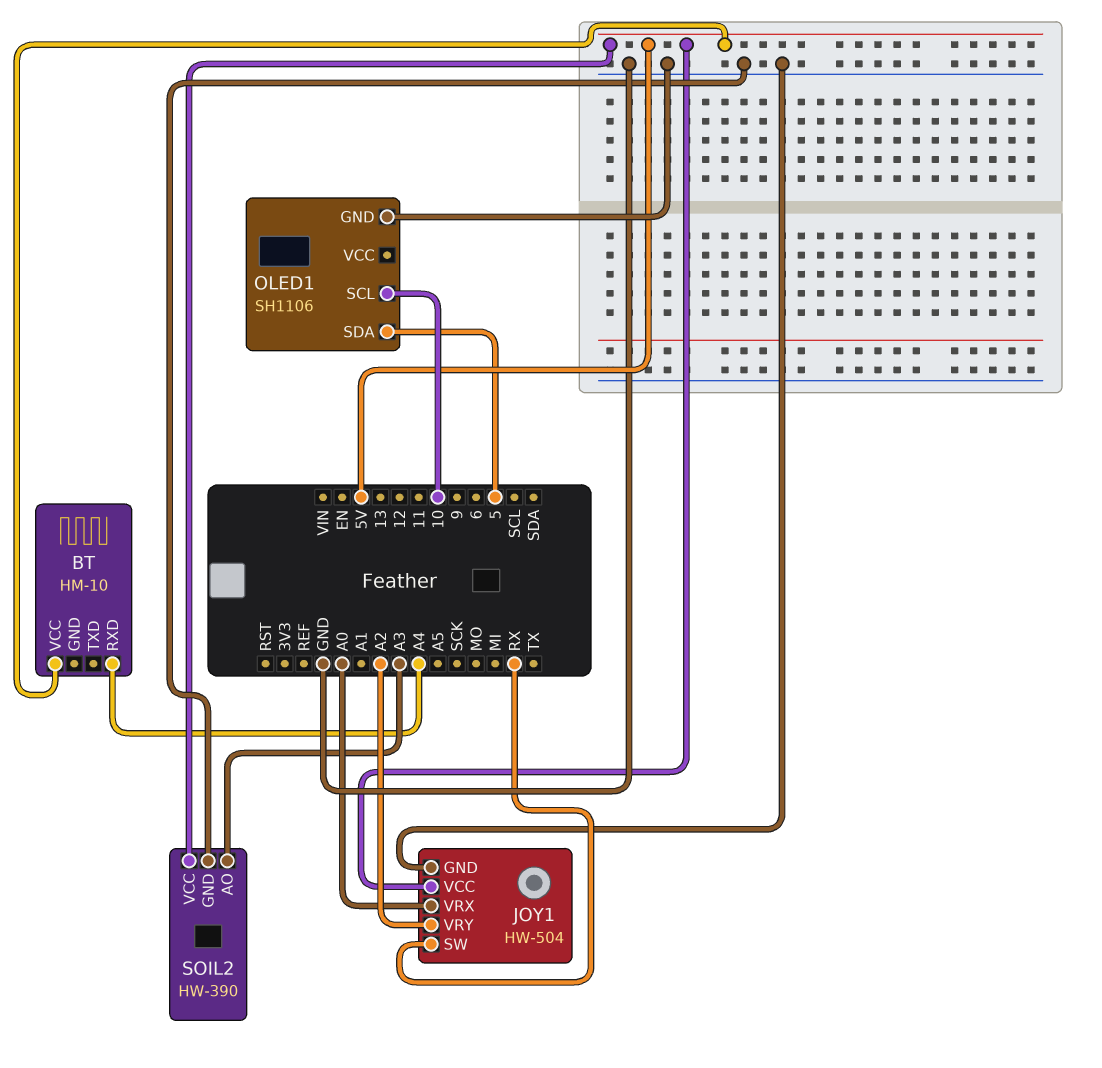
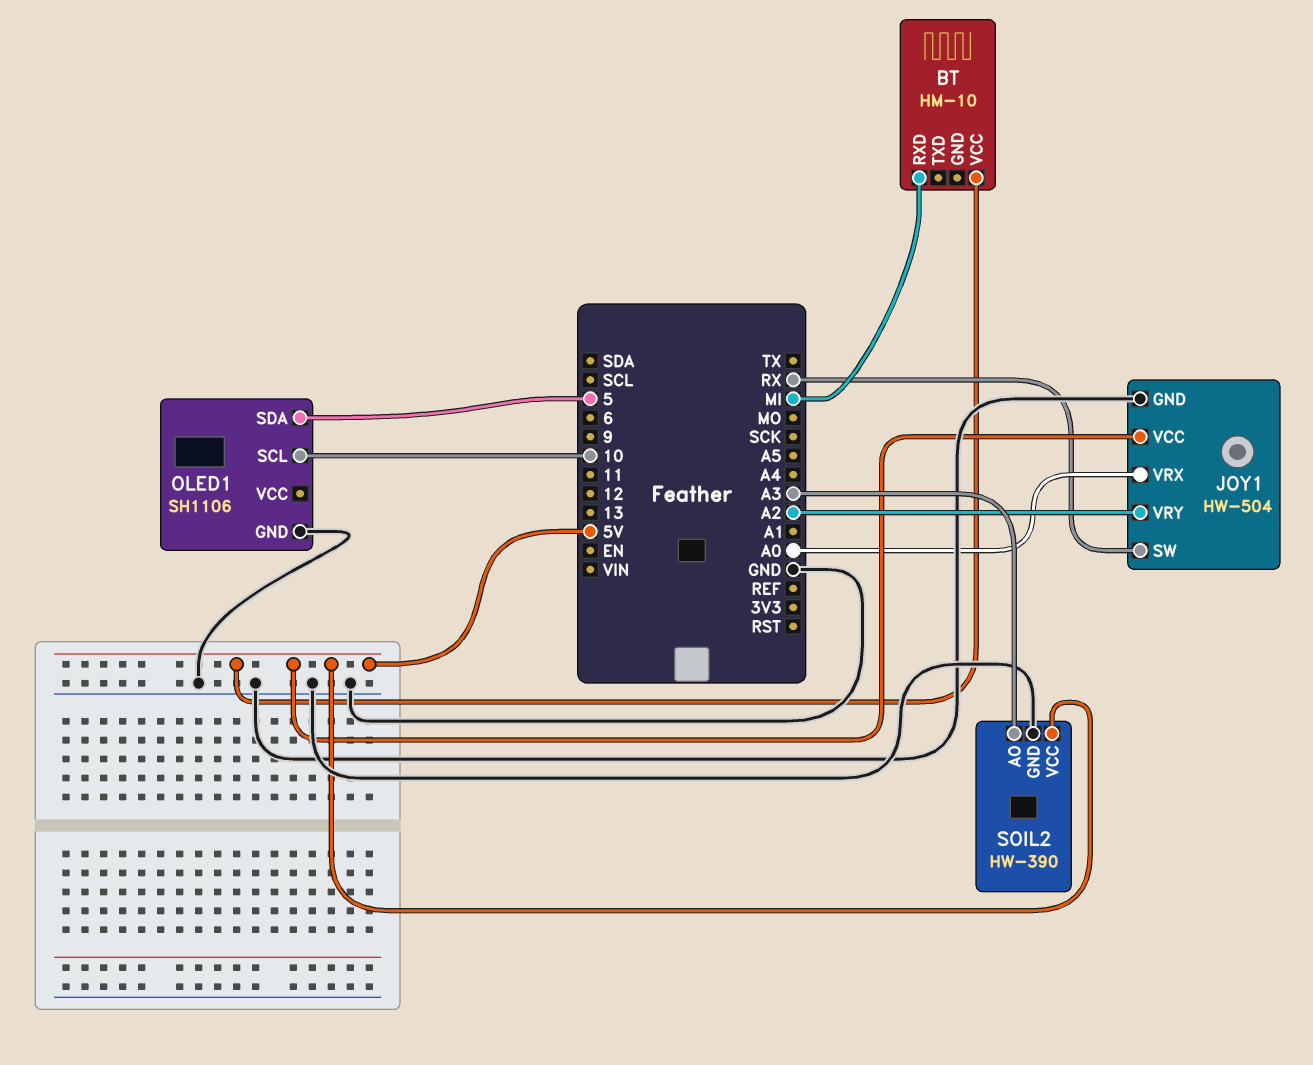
BT pin RXD: A4 -> MI

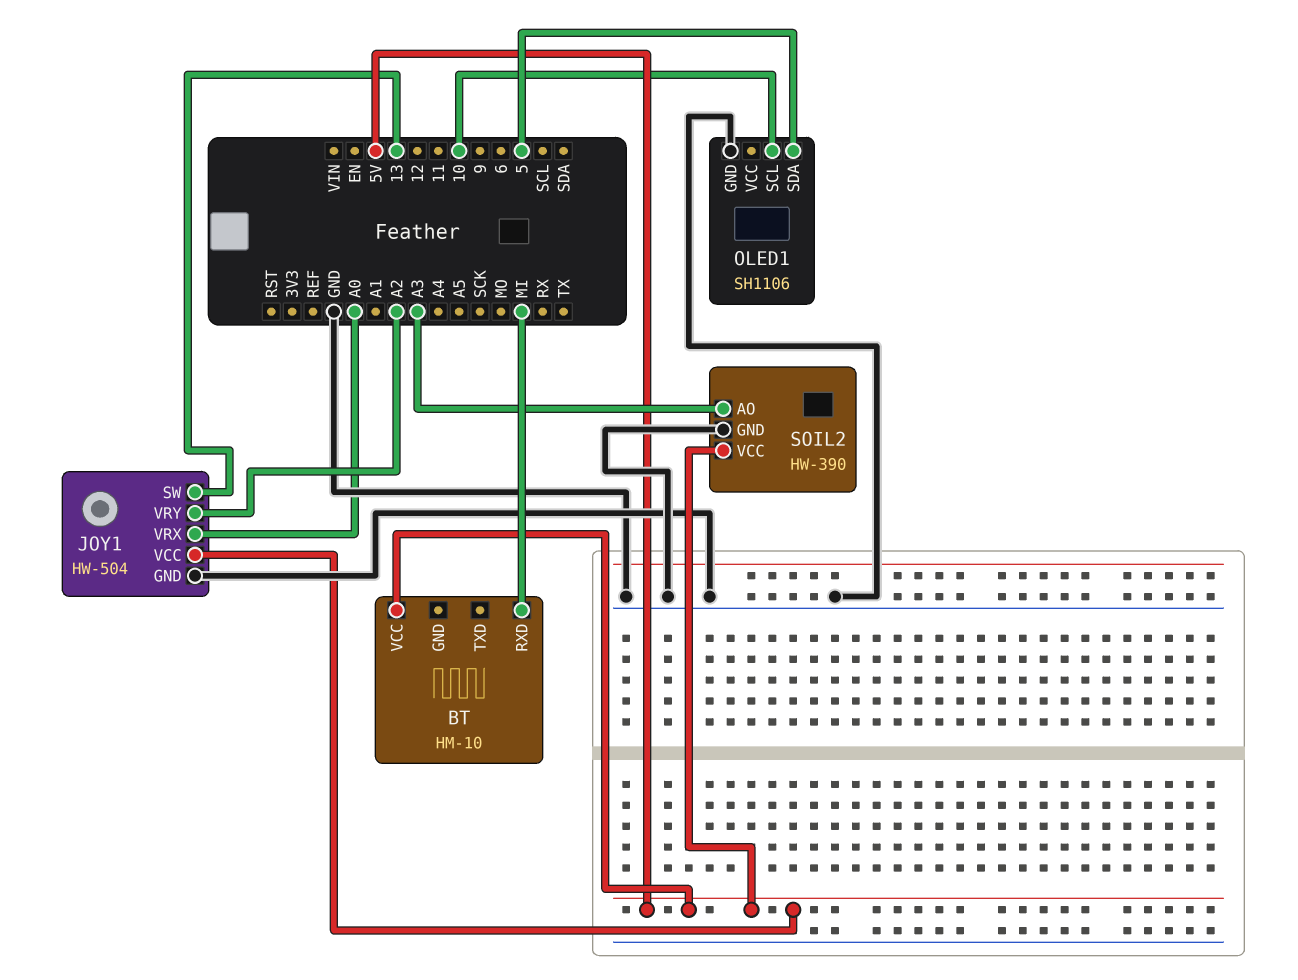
JOY1 pin SW: RX -> 13

